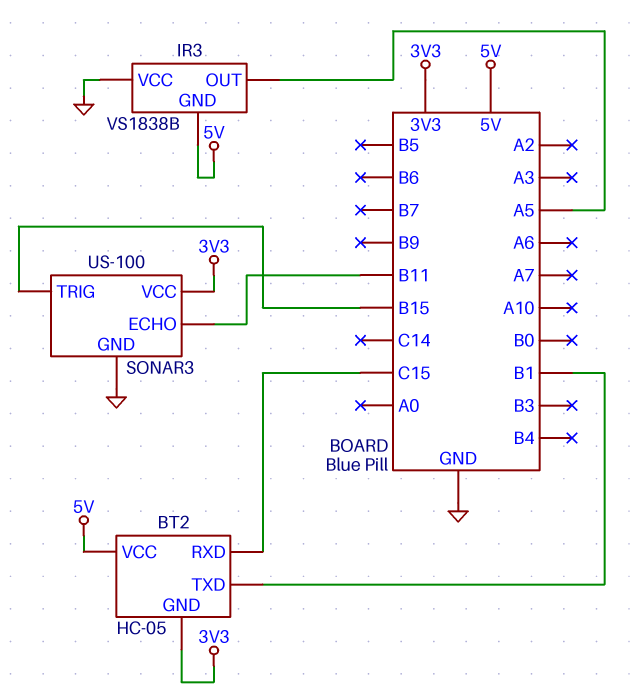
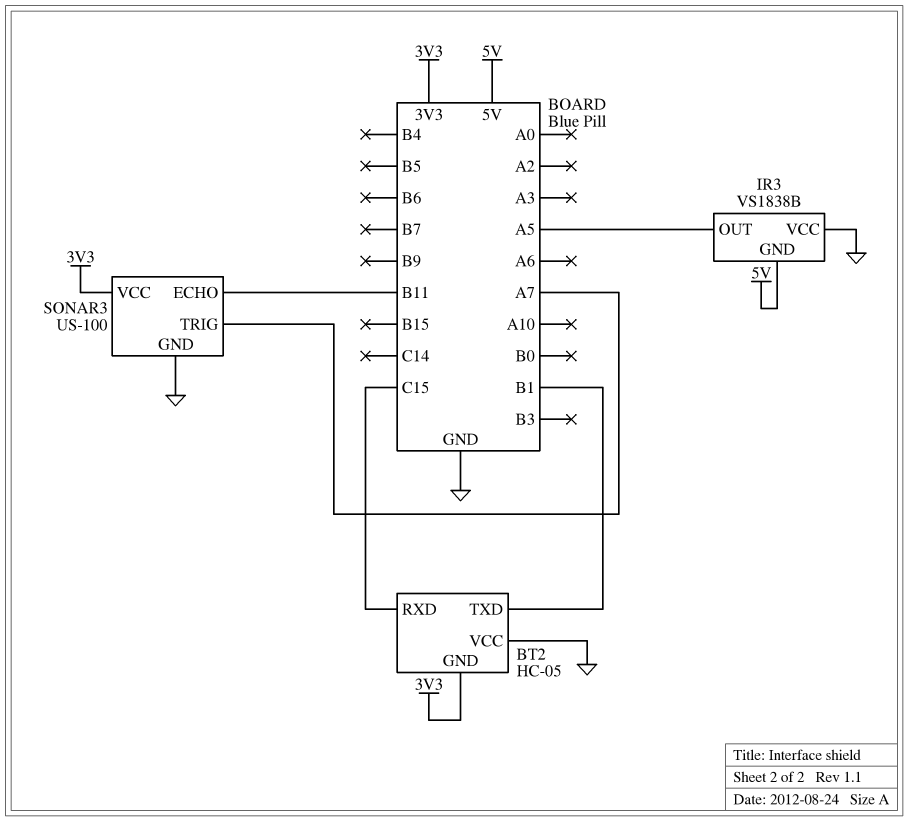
BT2 pin VCC: 5V -> GND
SONAR3 pin TRIG: B15 -> A7

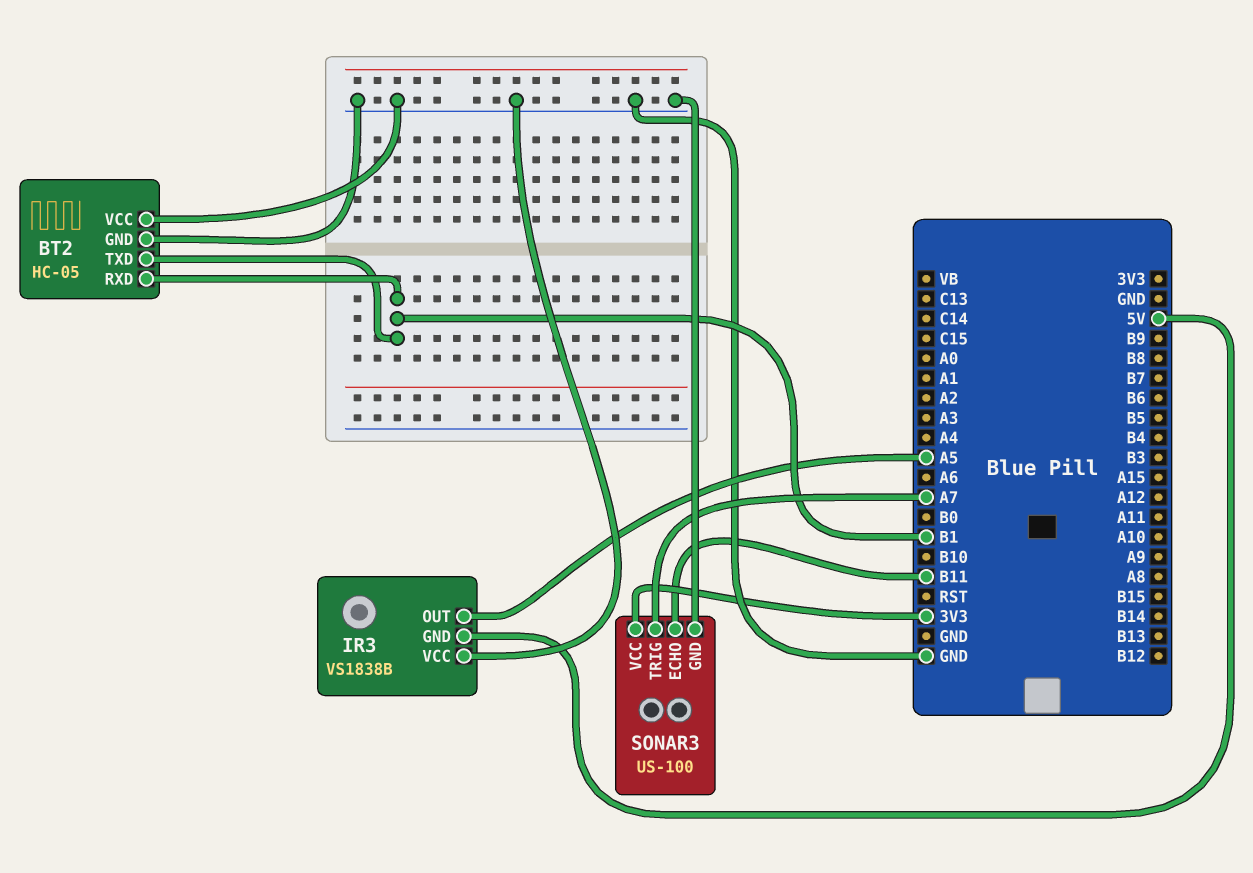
BT2 pin GND: 3V3 -> GND
BT2 pin RXD: C15 -> B1

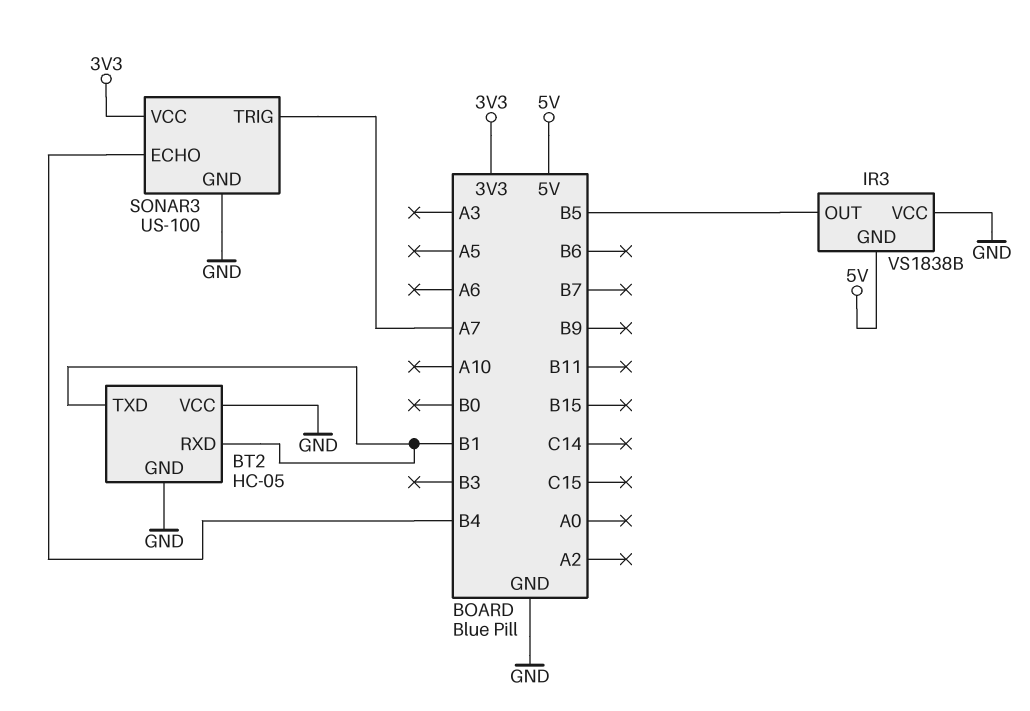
IR3 pin OUT: A5 -> B5
SONAR3 pin ECHO: B11 -> B4

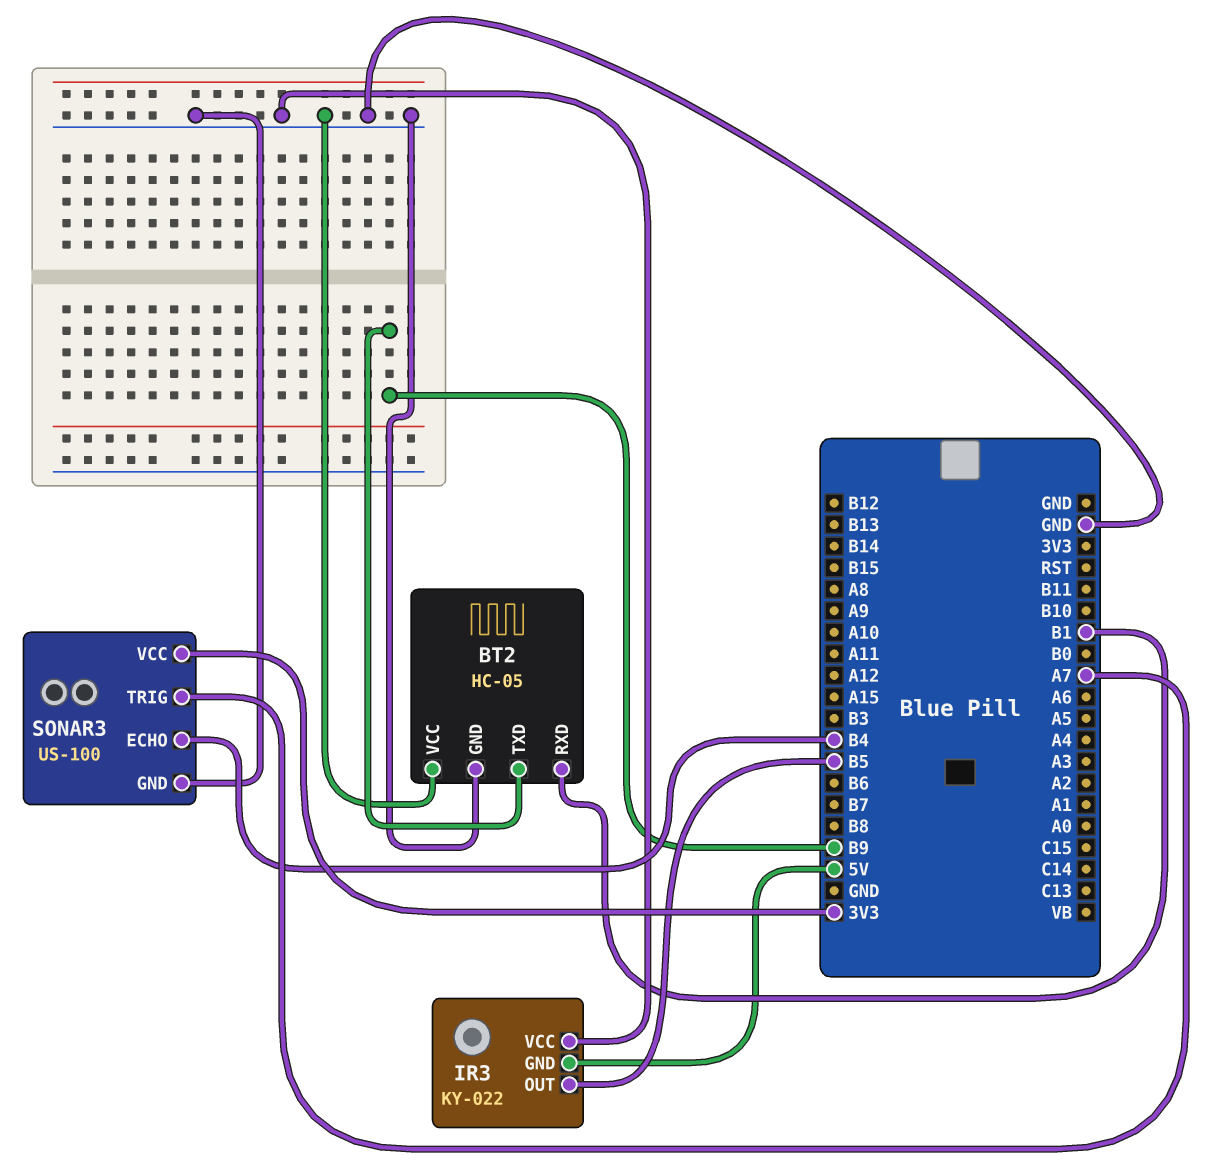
BT2 pin TXD: B1 -> B9
IR3: VS1838B -> KY-022

